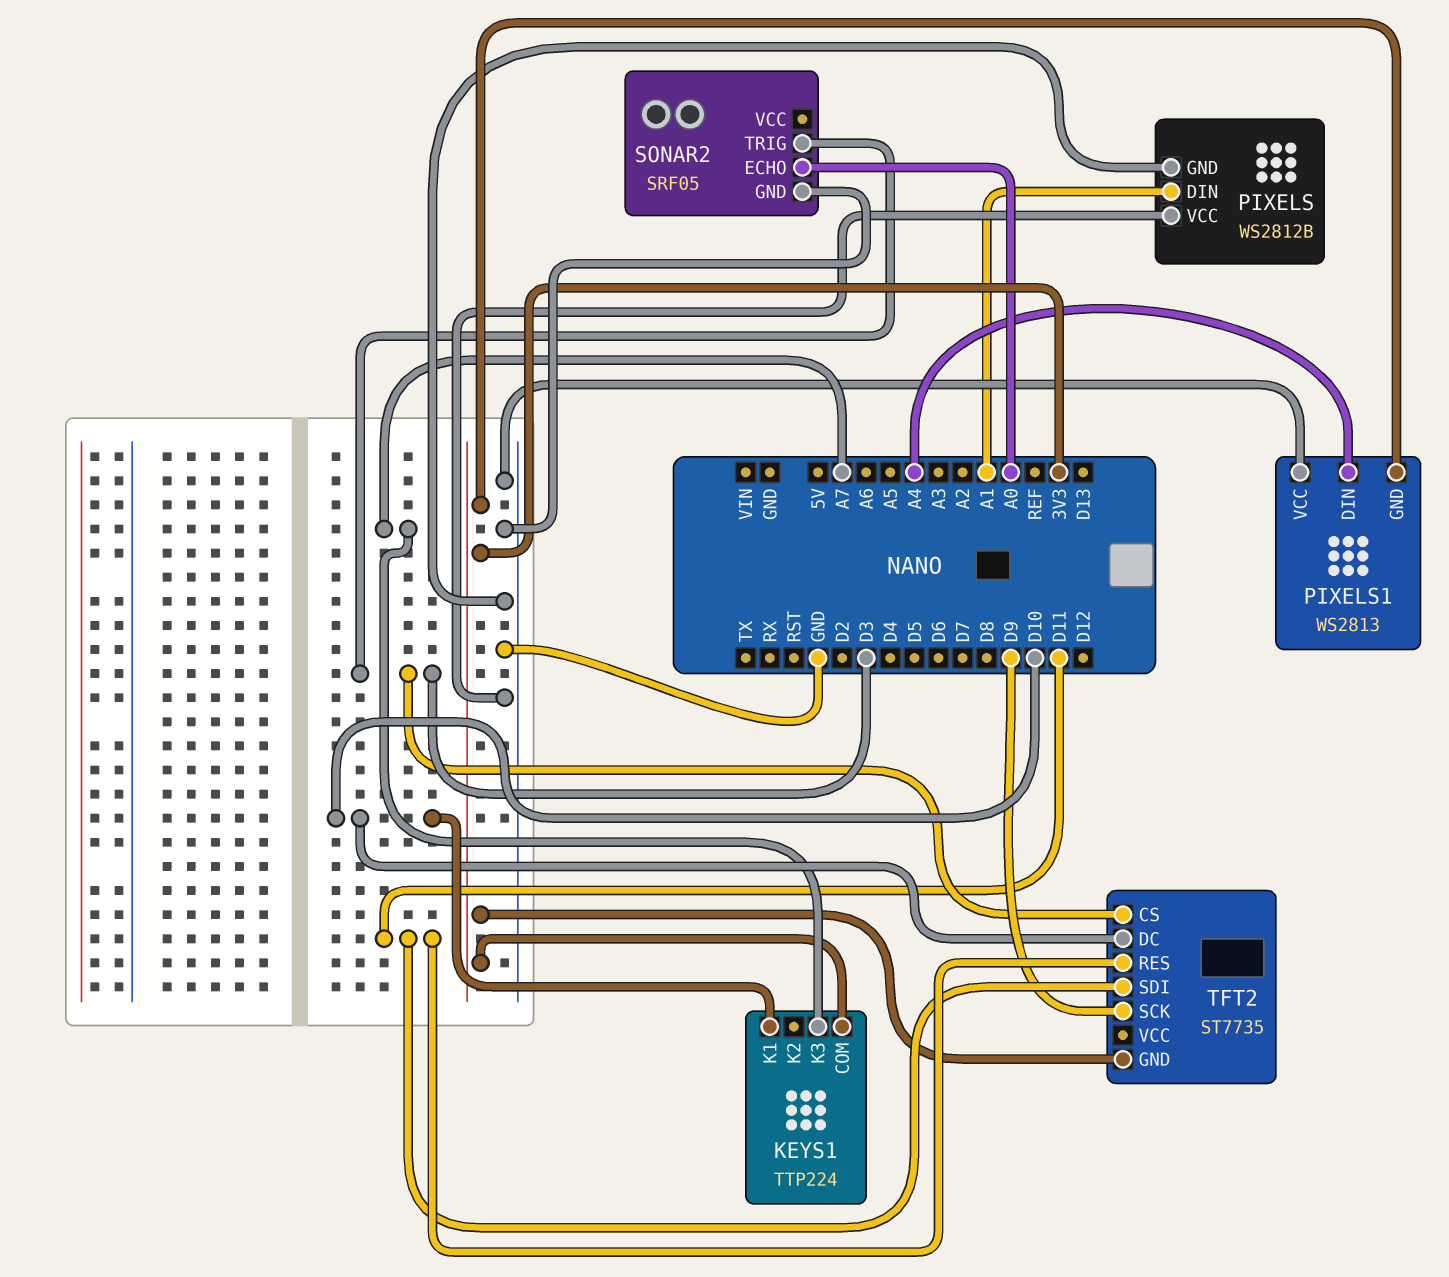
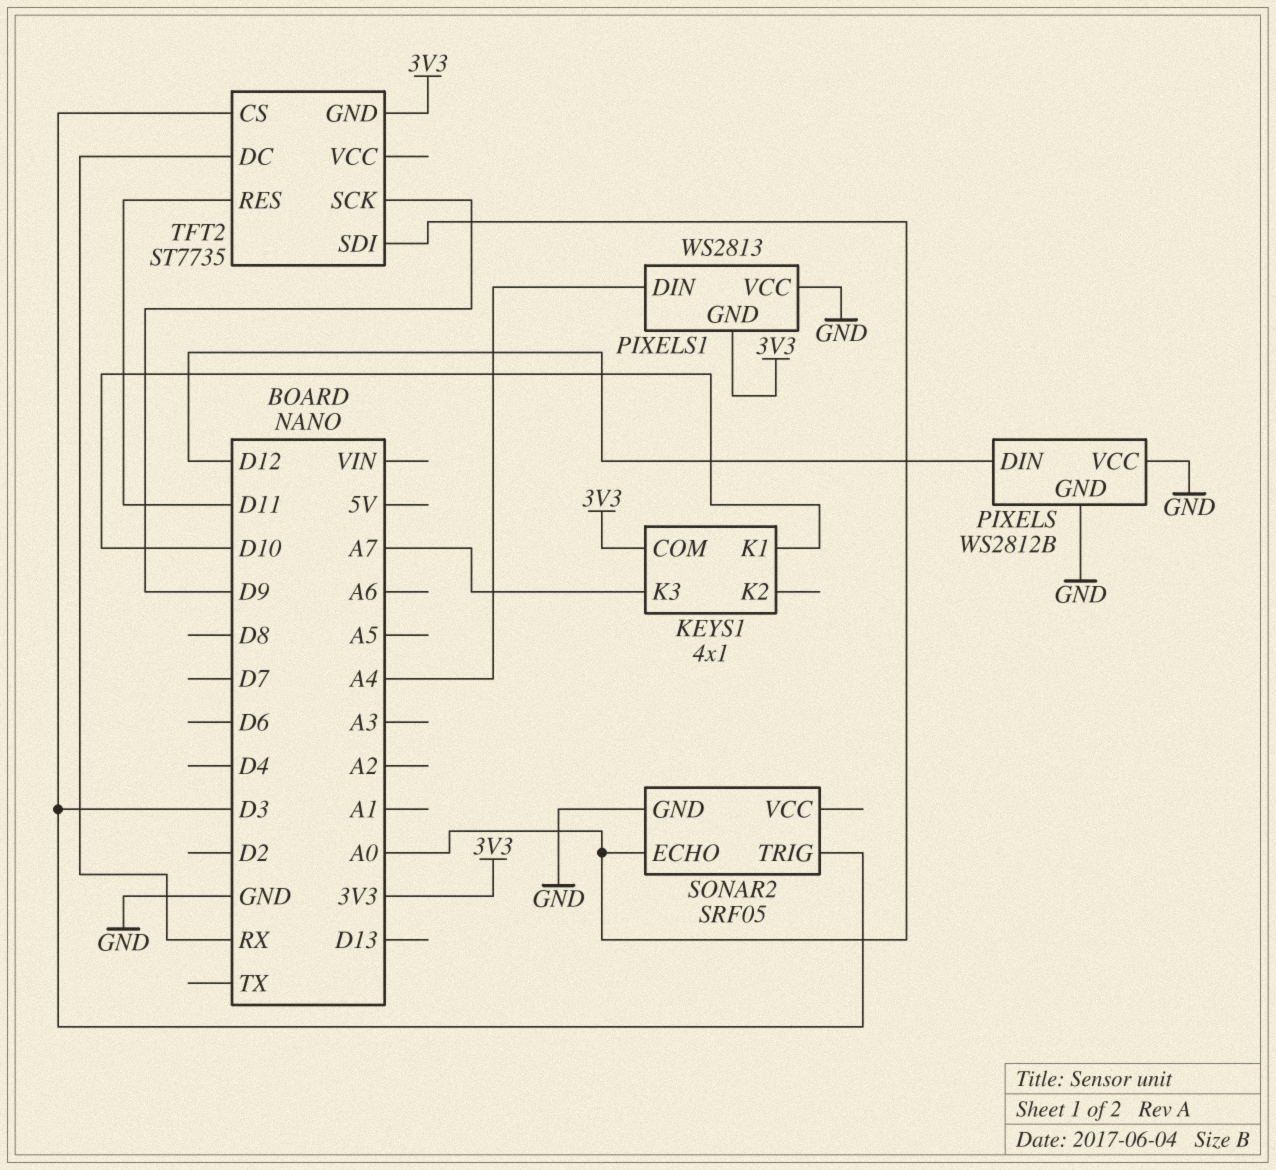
KEYS1: TTP224 -> 4x1
PIXELS pin DIN: A1 -> D12
TFT2 pin DC: D10 -> RX
TFT2 pin SDI: D11 -> A0

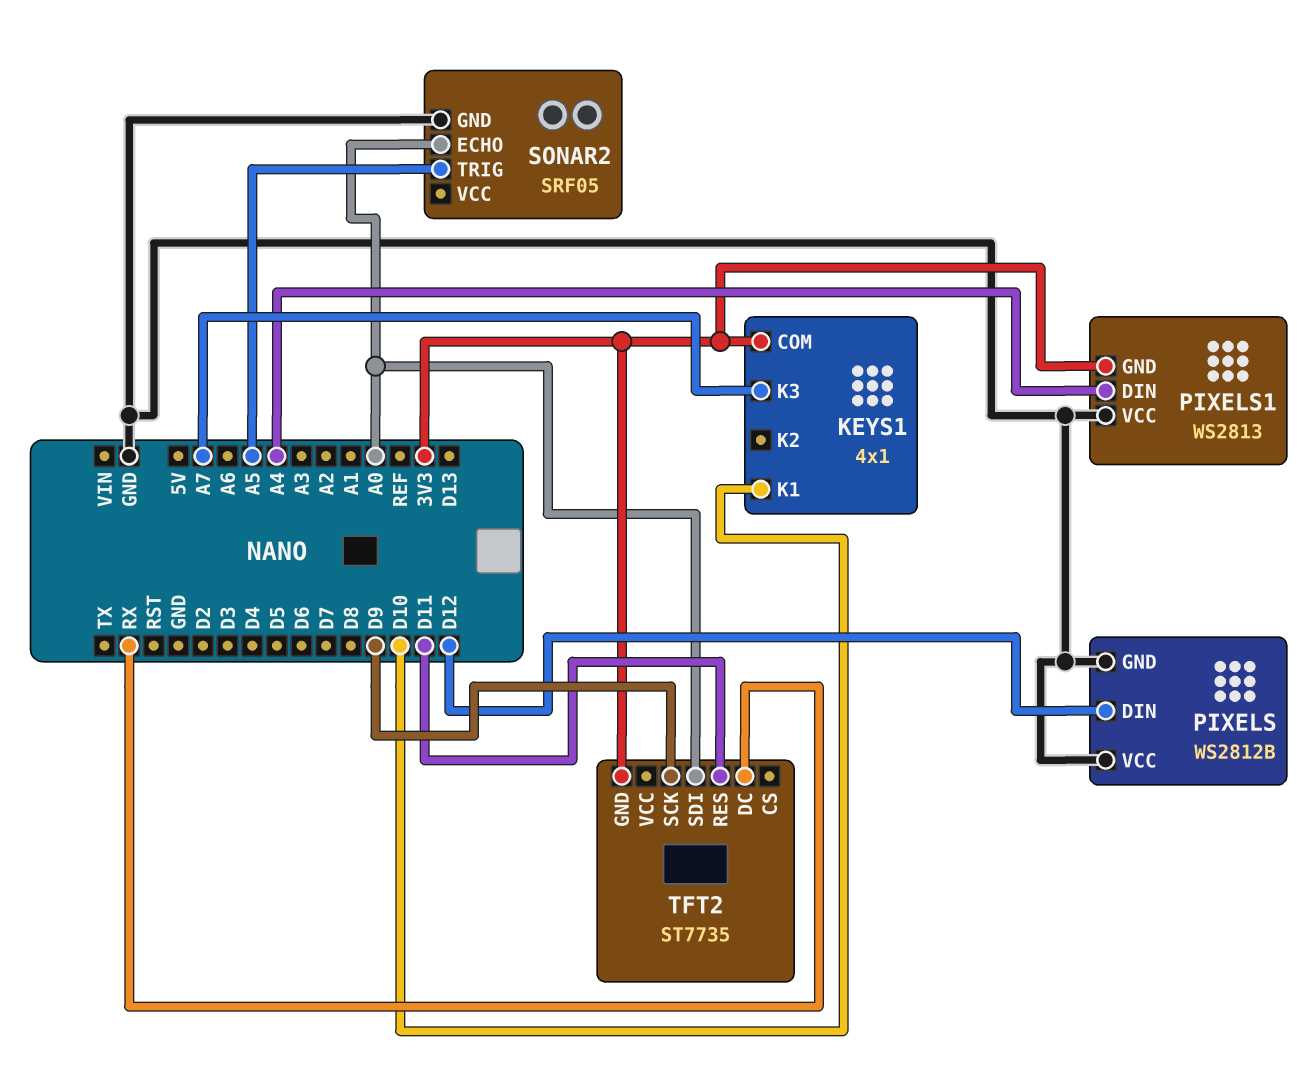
SONAR2 pin TRIG: D3 -> A5
TFT2 pin CS: D3 -> none

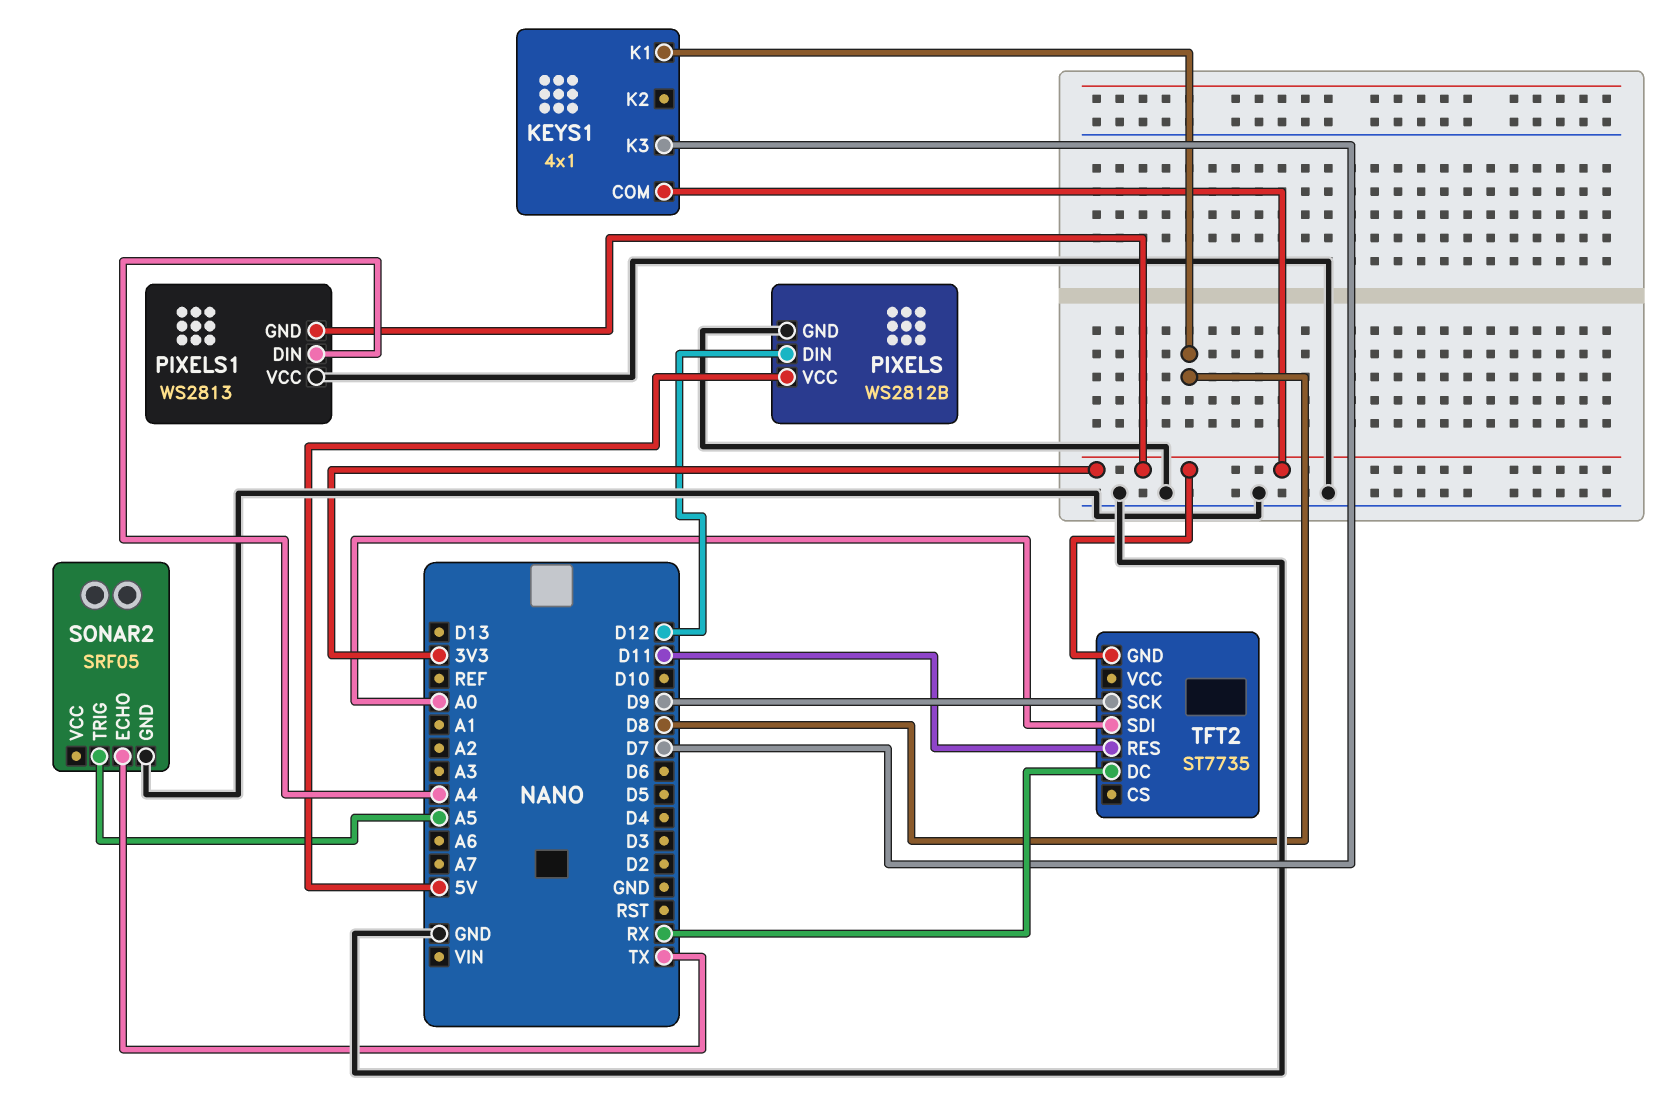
KEYS1 pin K1: D10 -> D8
KEYS1 pin K3: A7 -> D7
PIXELS pin VCC: GND -> 5V
SONAR2 pin ECHO: A0 -> TX

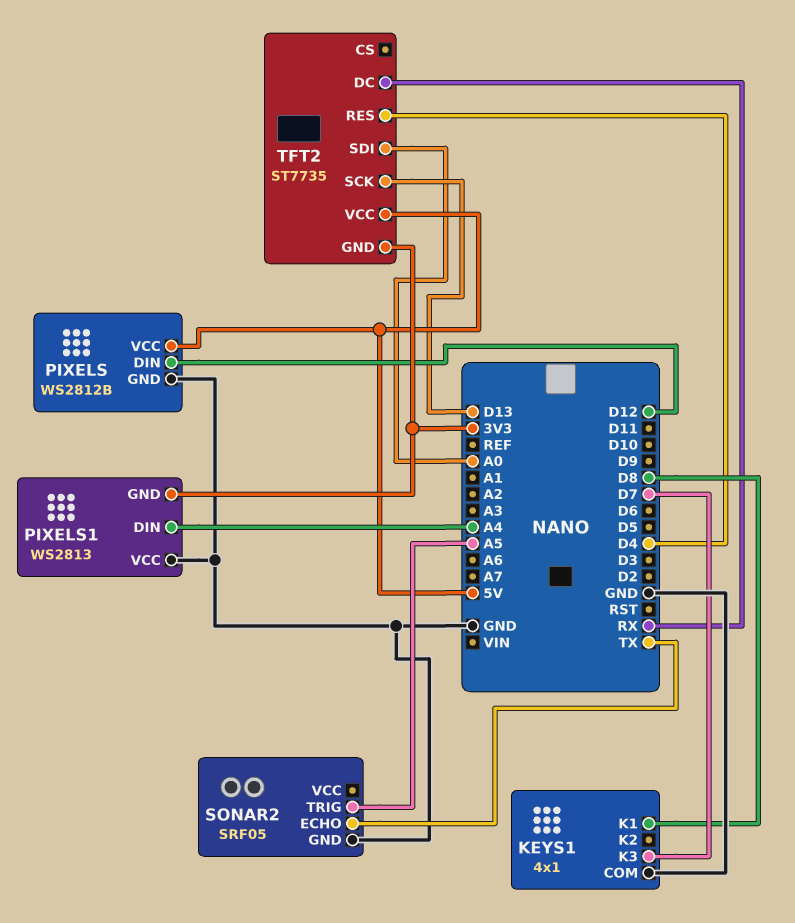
KEYS1 pin COM: 3V3 -> GND
TFT2 pin RES: D11 -> D4
TFT2 pin SCK: D9 -> D13
TFT2 pin VCC: none -> 5V

